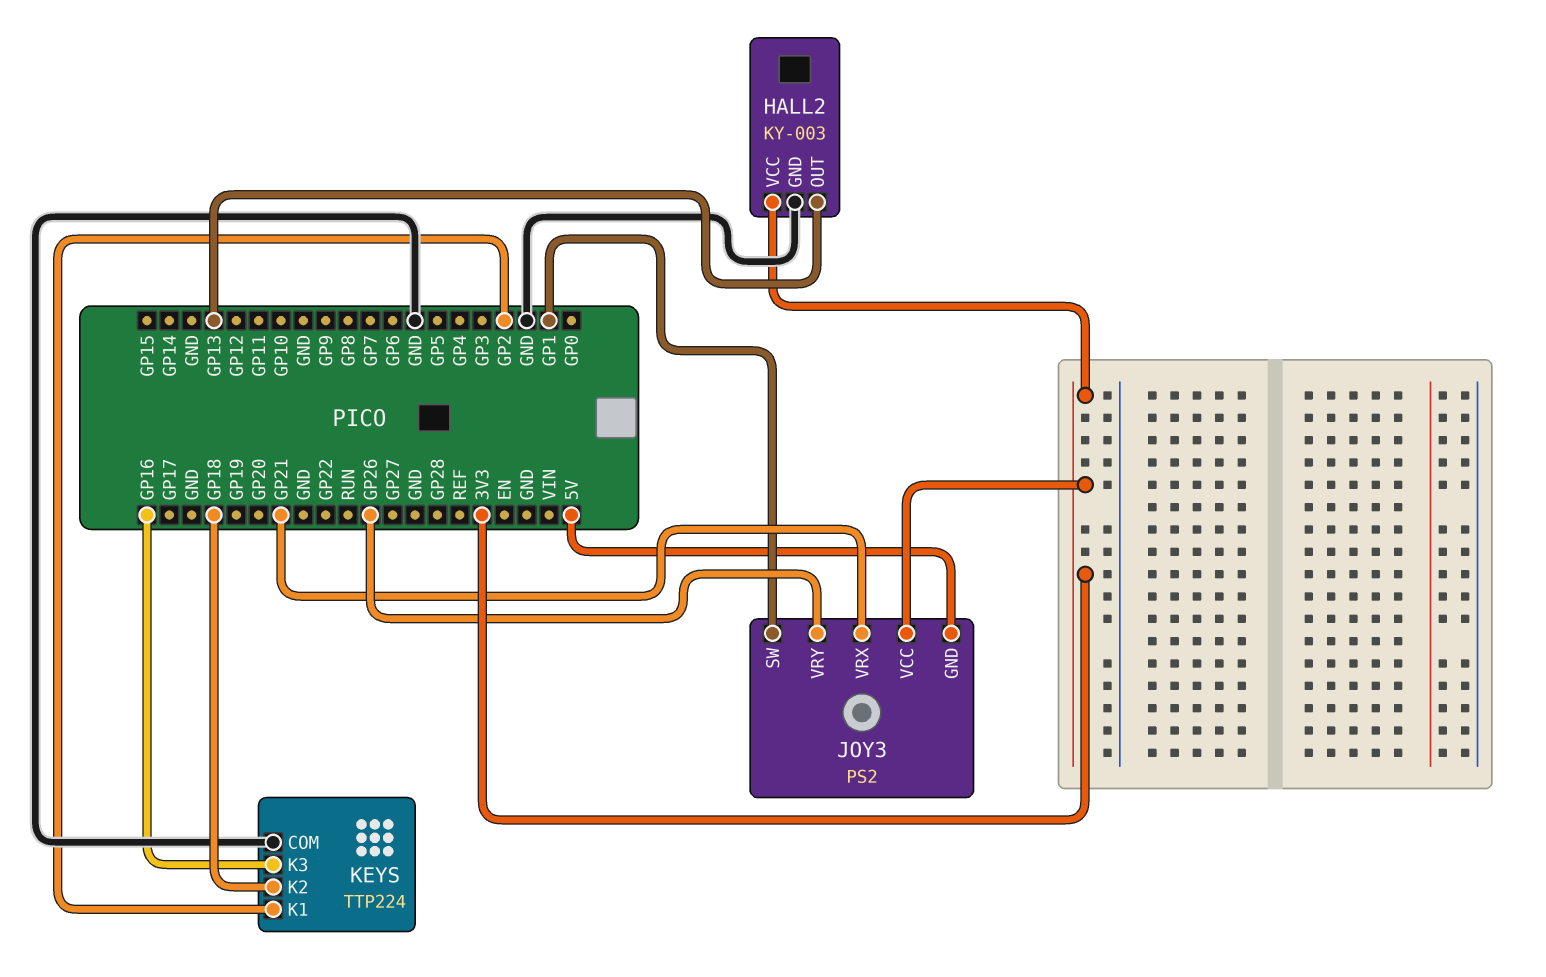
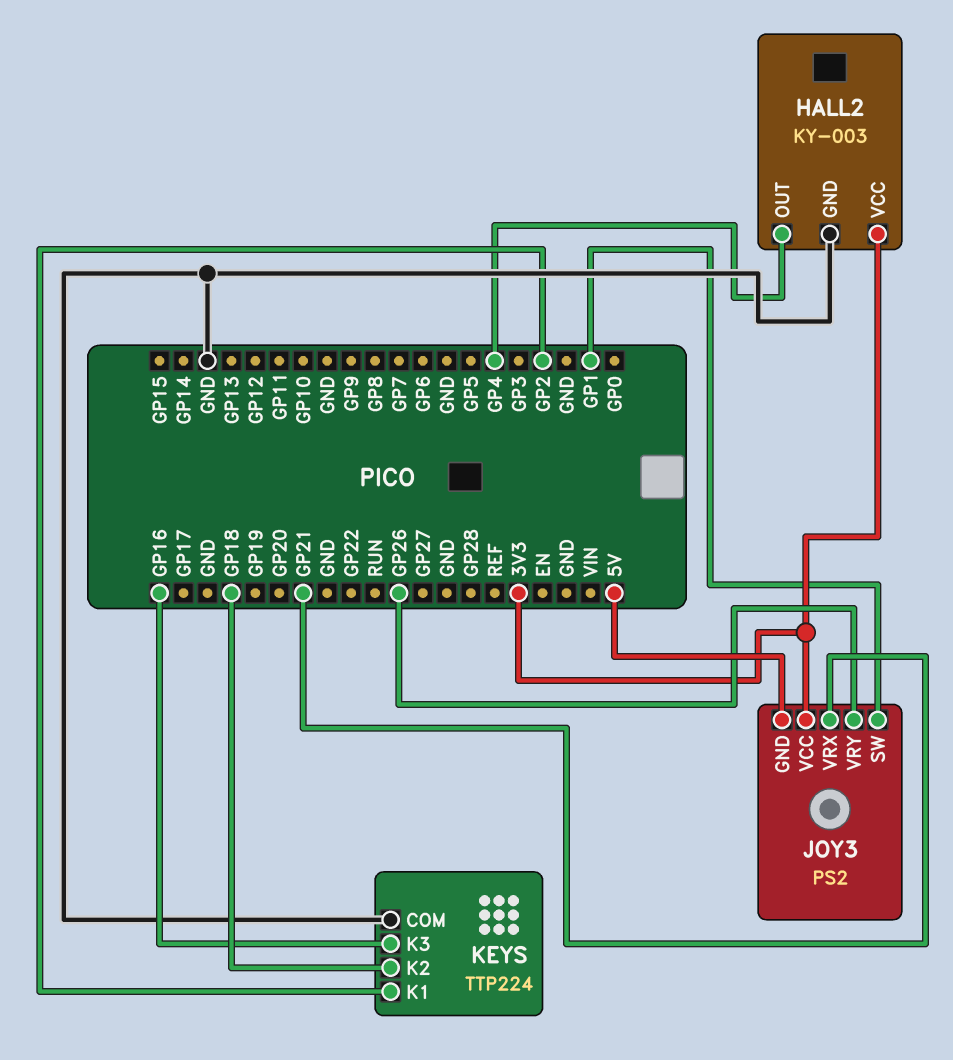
HALL2 pin OUT: GP13 -> GP4

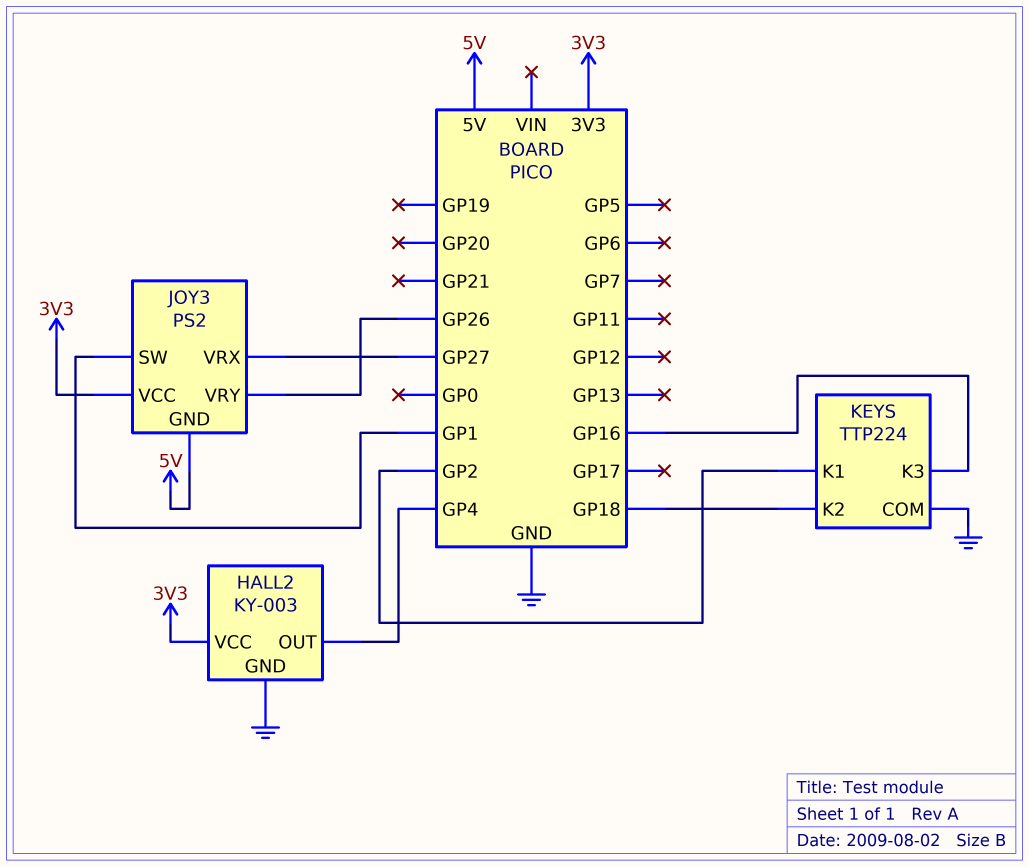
JOY3 pin VRX: GP21 -> GP27

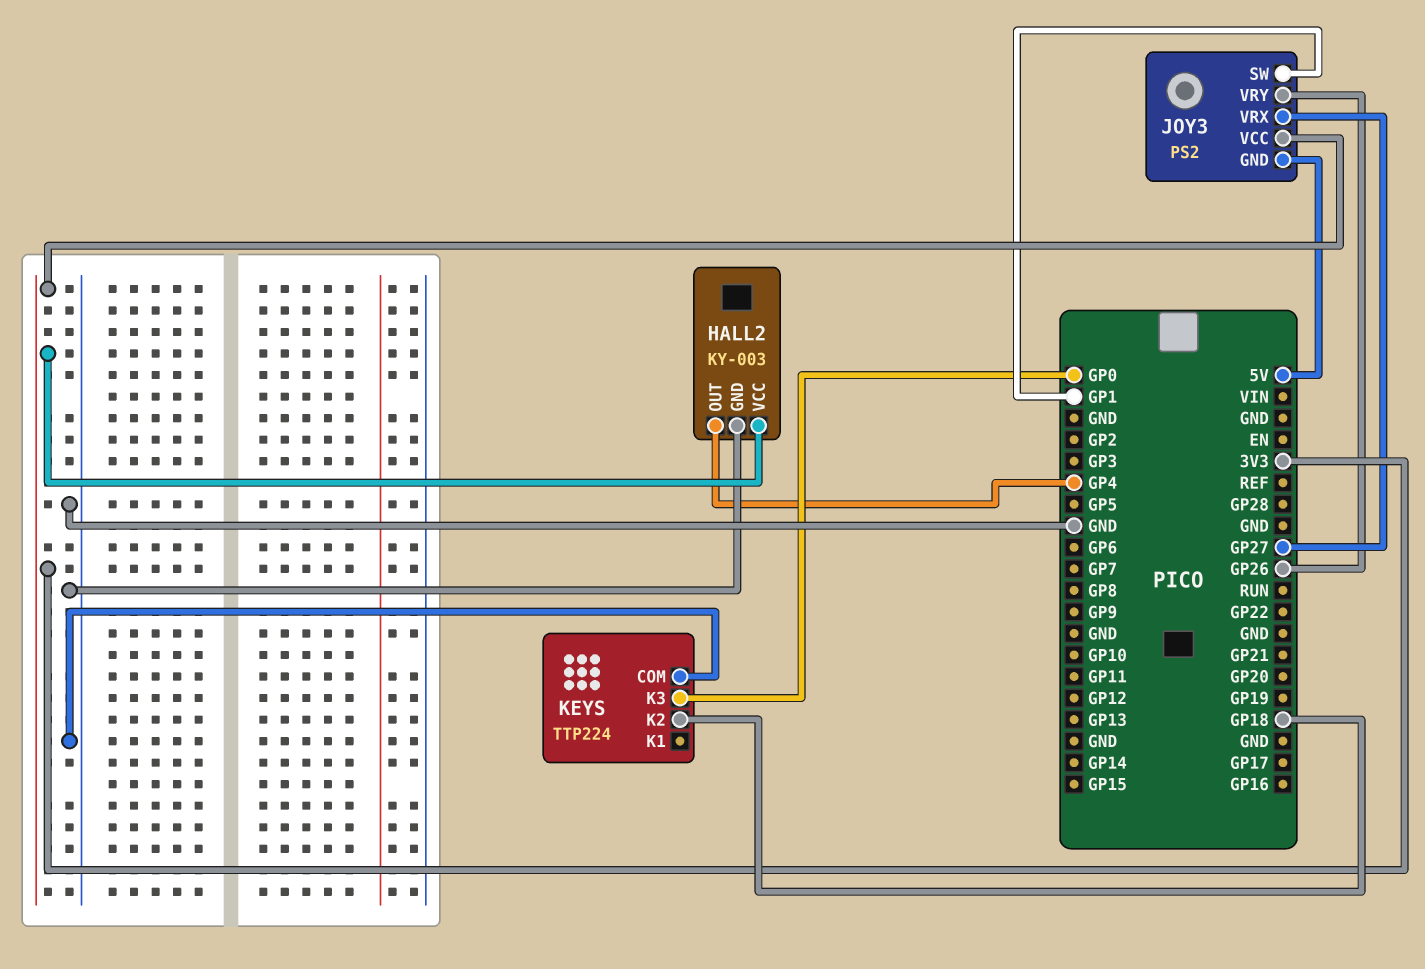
KEYS pin K1: GP2 -> none
KEYS pin K3: GP16 -> GP0

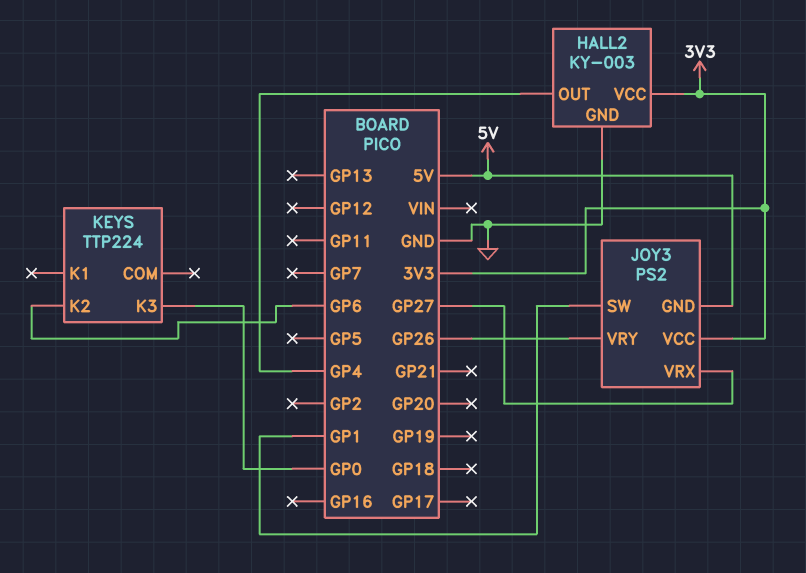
KEYS pin COM: GND -> none
KEYS pin K2: GP18 -> GP6

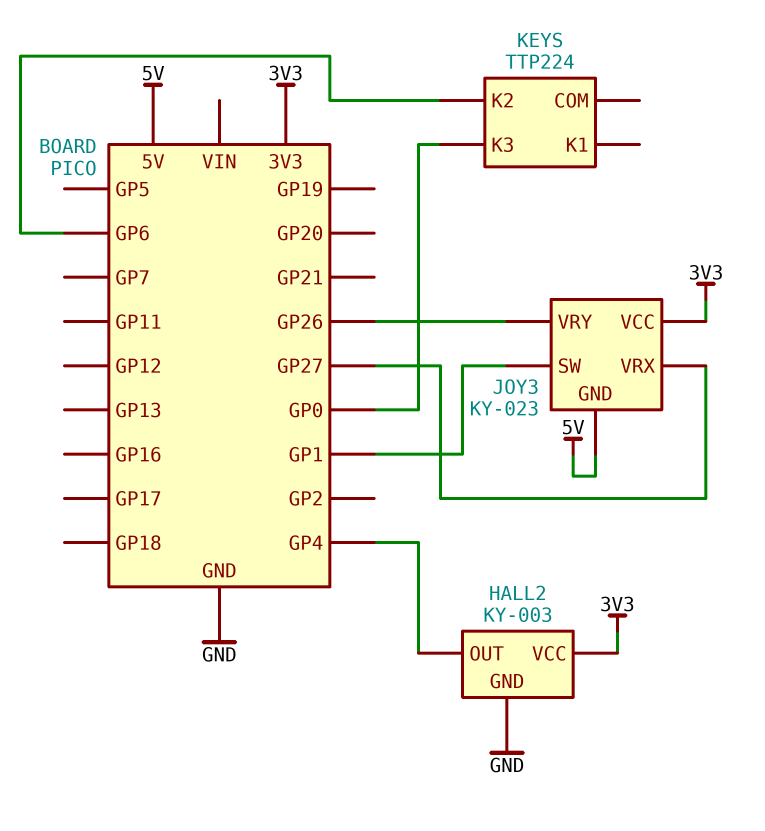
JOY3: PS2 -> KY-023

